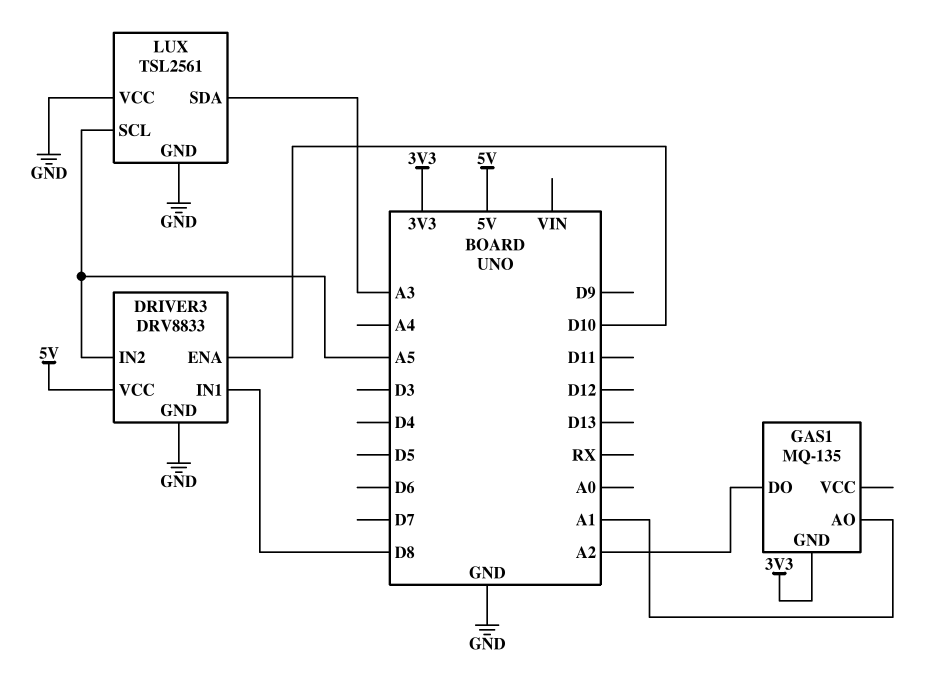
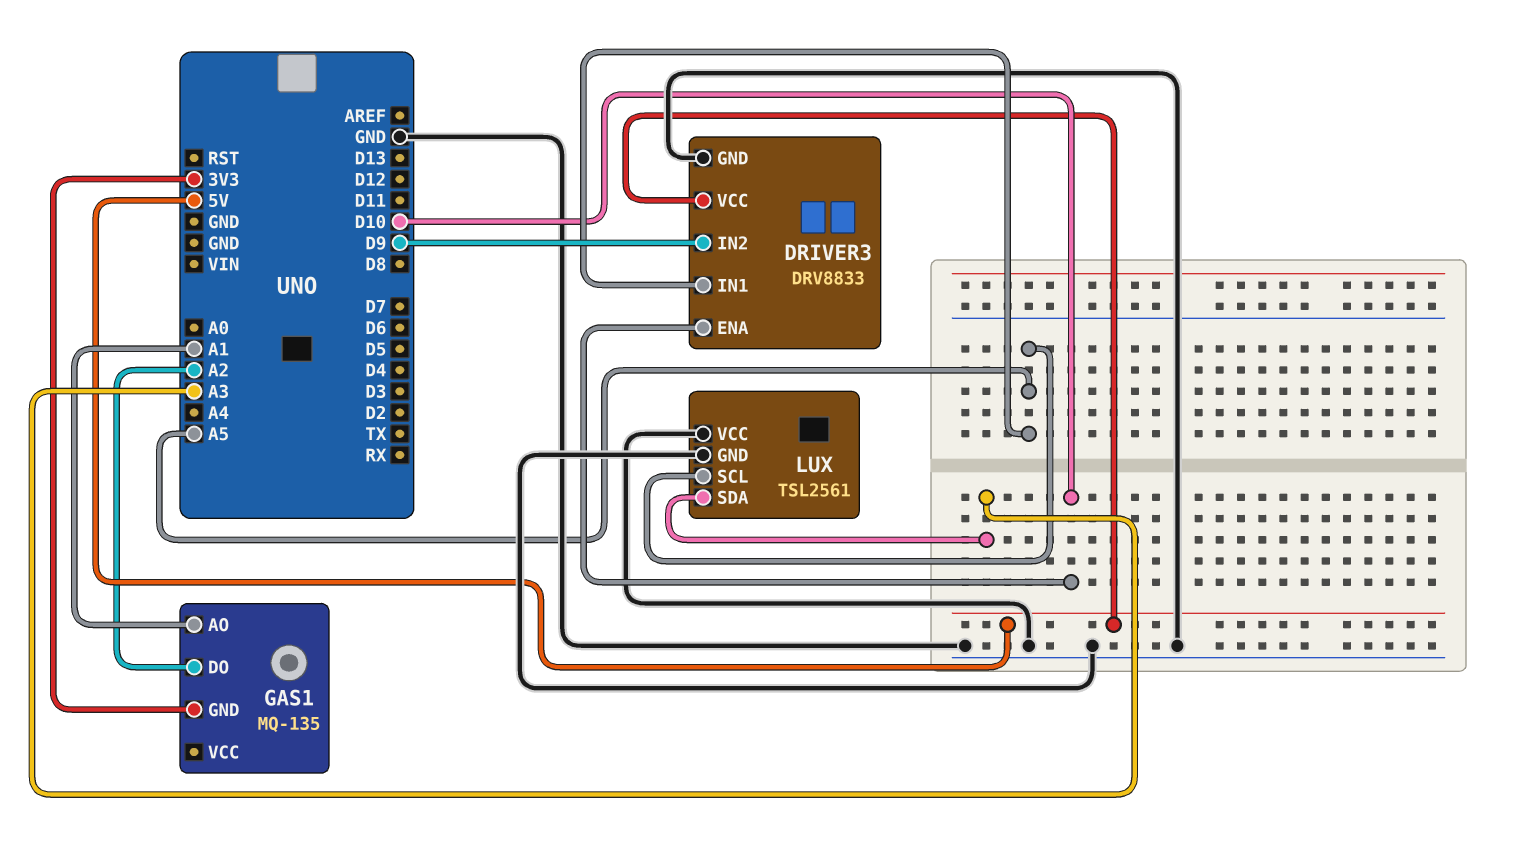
DRIVER3 pin IN1: D8 -> A5
DRIVER3 pin IN2: A5 -> D9

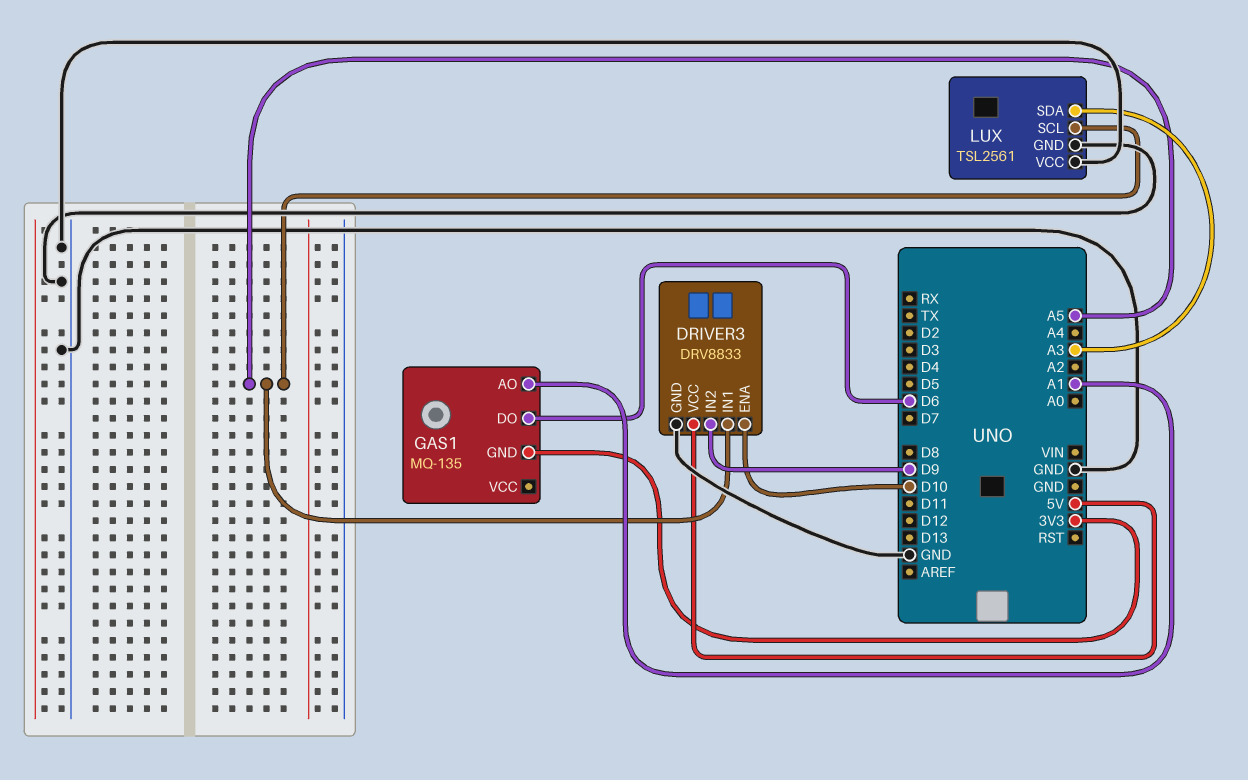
GAS1 pin DO: A2 -> D6

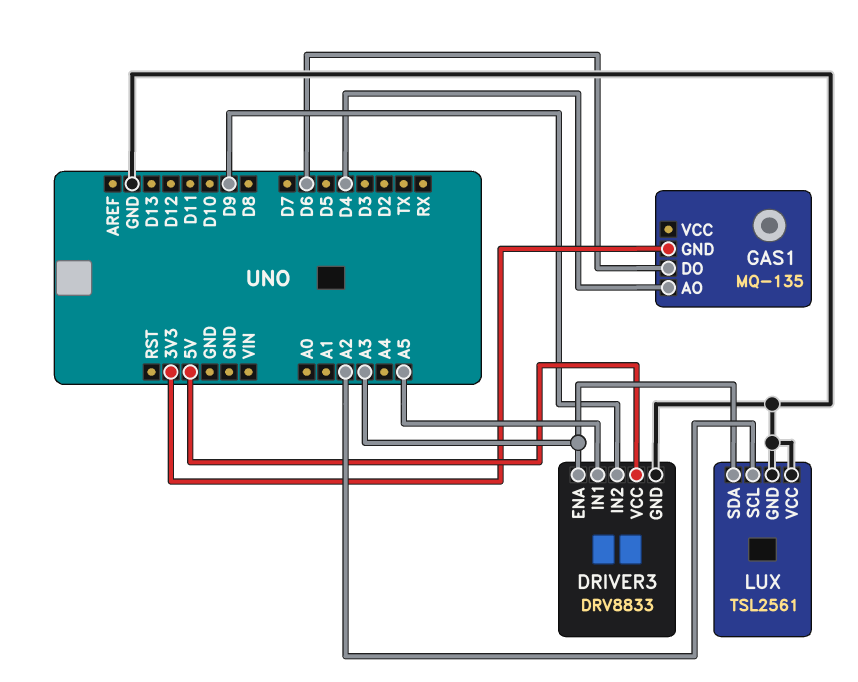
DRIVER3 pin ENA: D10 -> A3
GAS1 pin AO: A1 -> D4
LUX pin SCL: A5 -> A2

